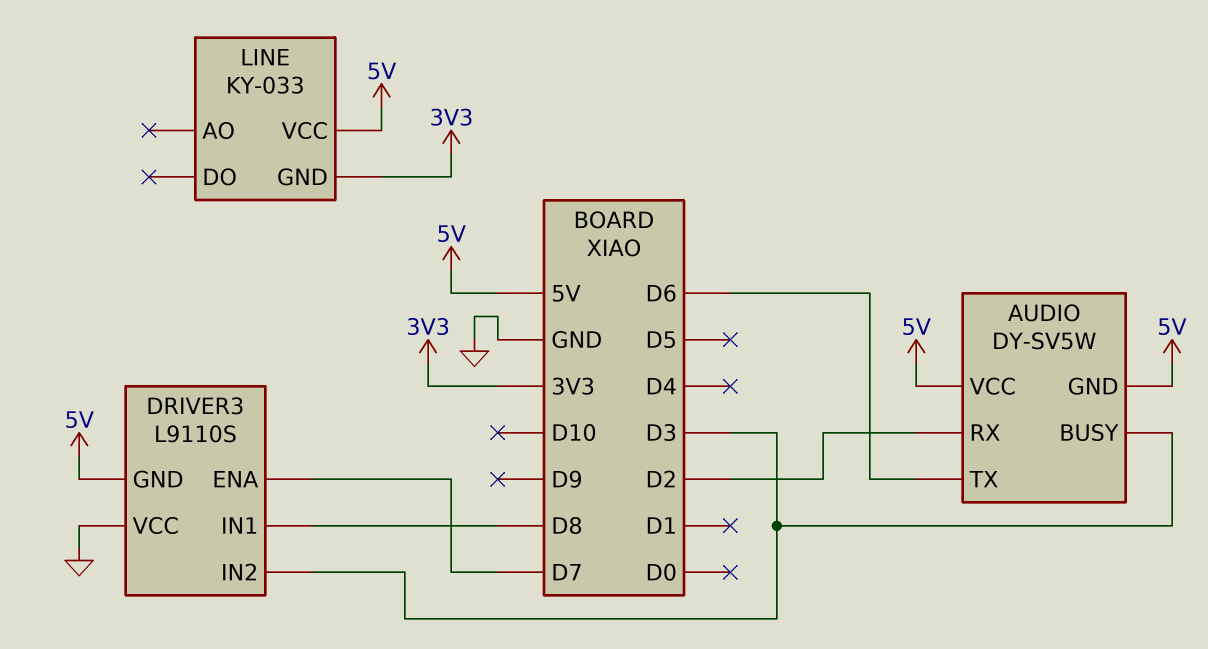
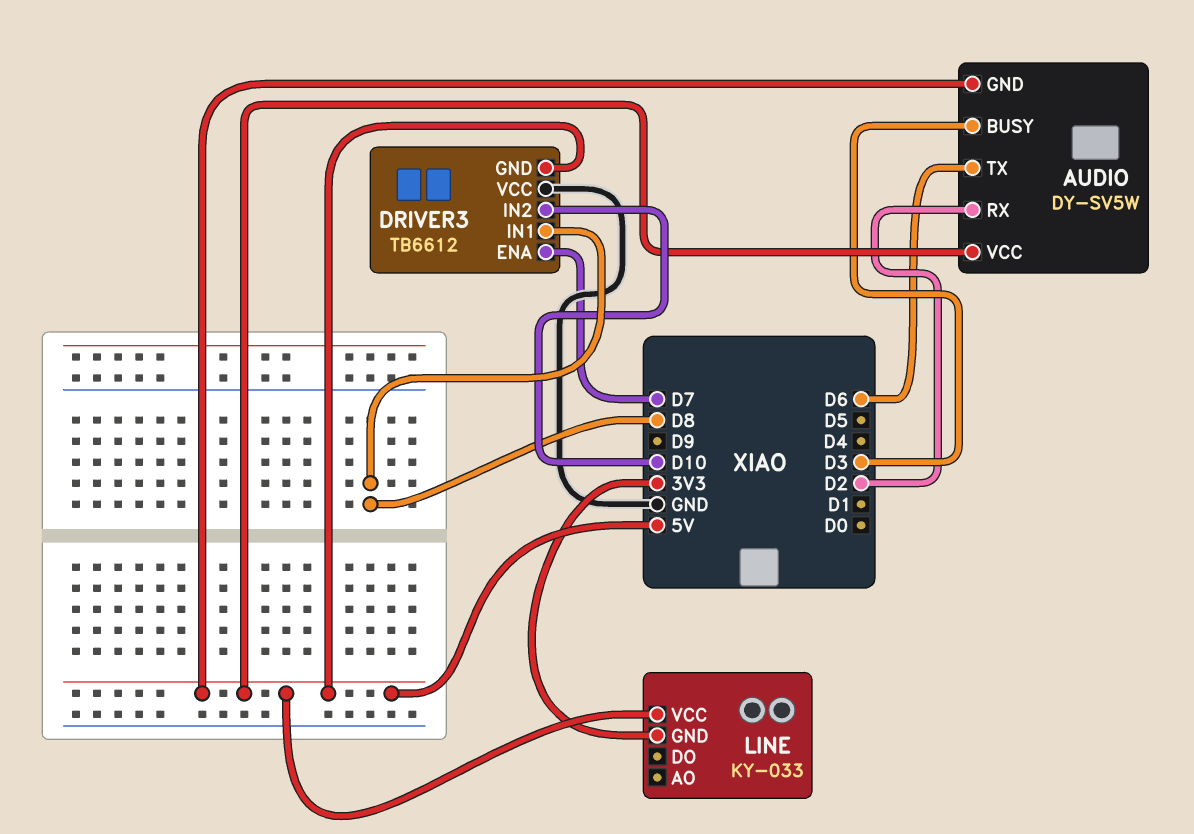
DRIVER3: L9110S -> TB6612
DRIVER3 pin IN2: D3 -> D10

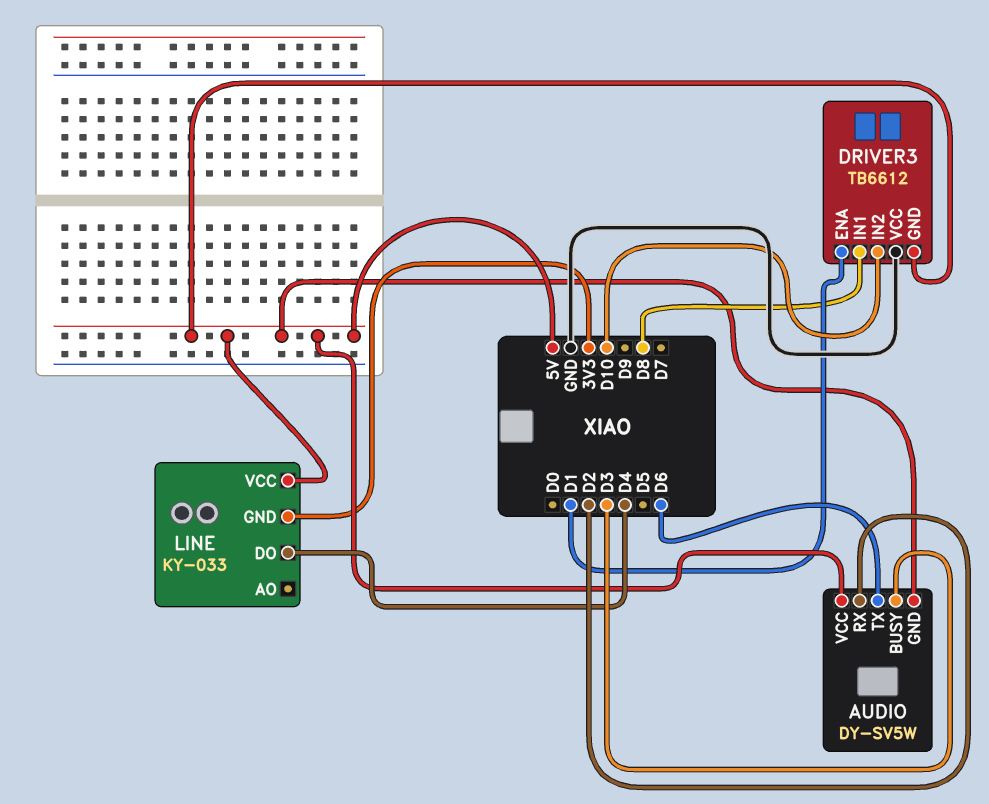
DRIVER3 pin ENA: D7 -> D1
LINE pin DO: none -> D4

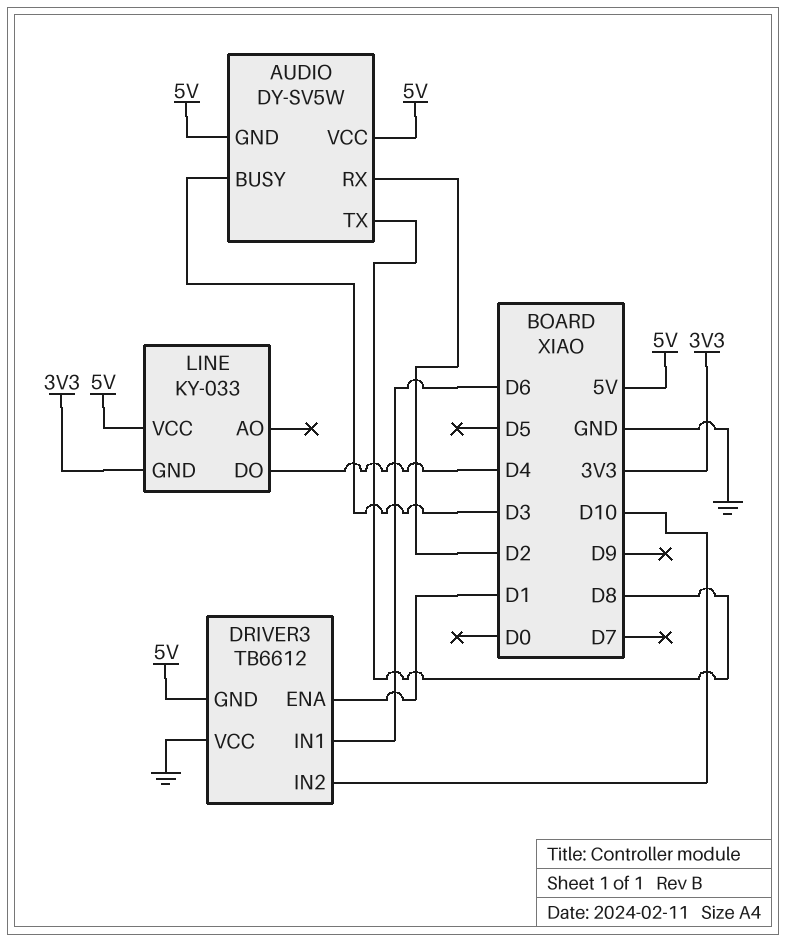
AUDIO pin TX: D6 -> D8
DRIVER3 pin IN1: D8 -> D6

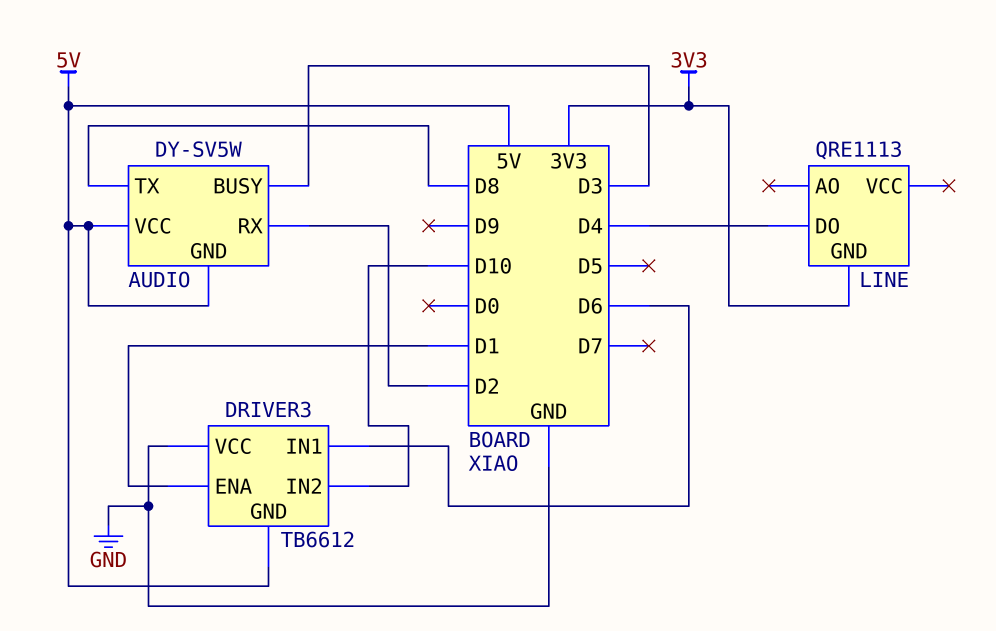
LINE: KY-033 -> QRE1113
LINE pin VCC: 5V -> none

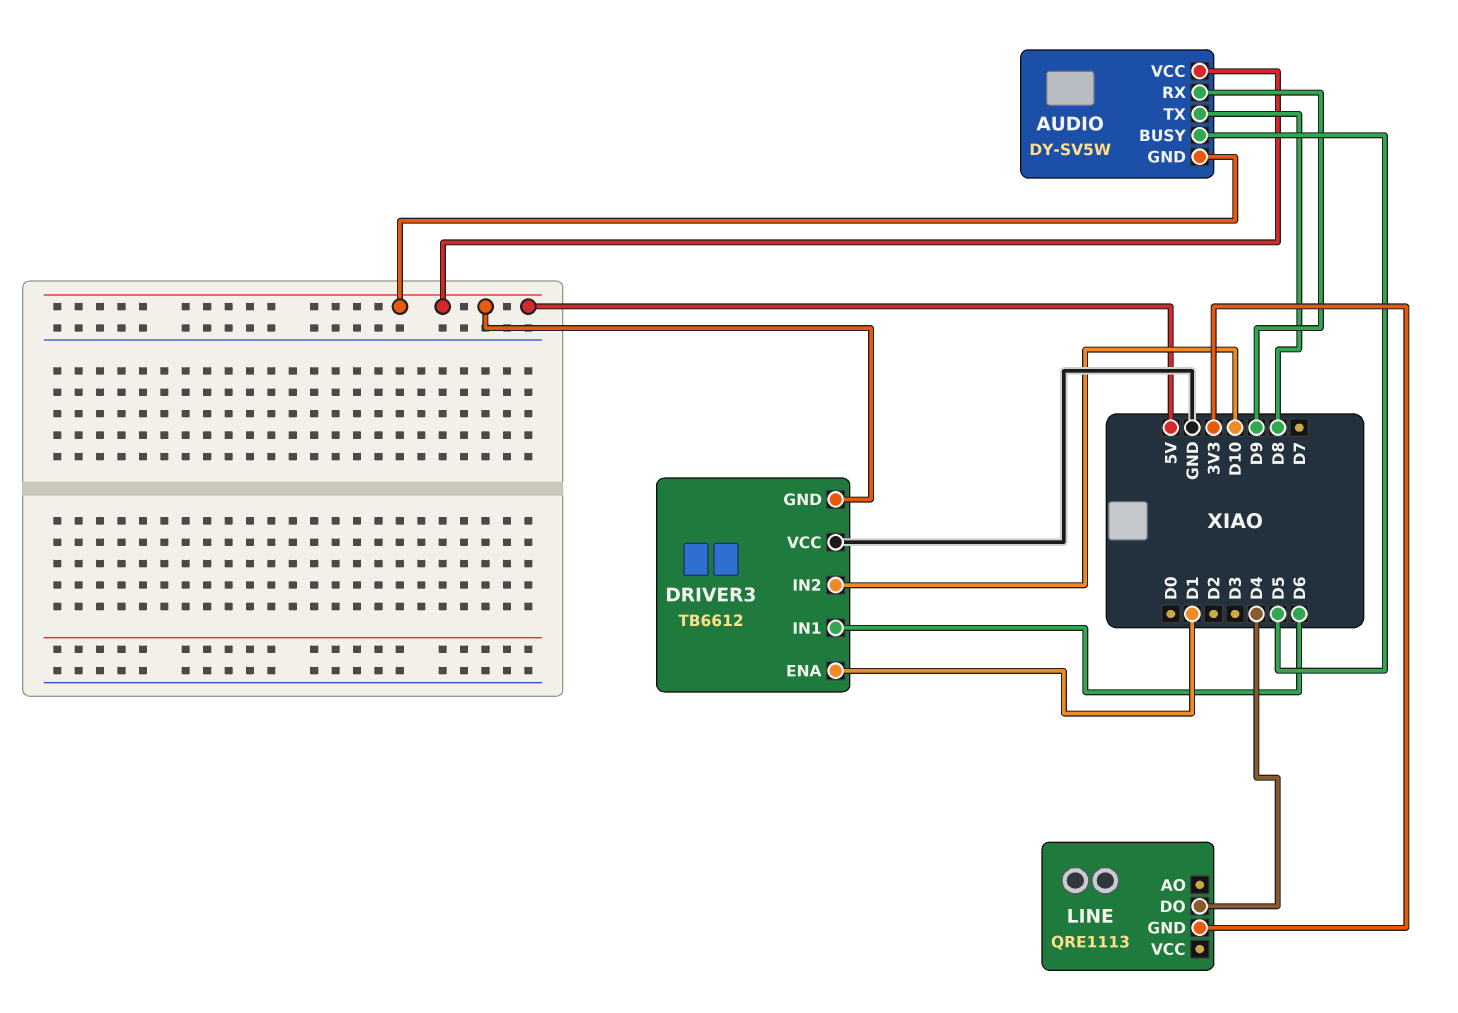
AUDIO pin BUSY: D3 -> D5
AUDIO pin RX: D2 -> D9

